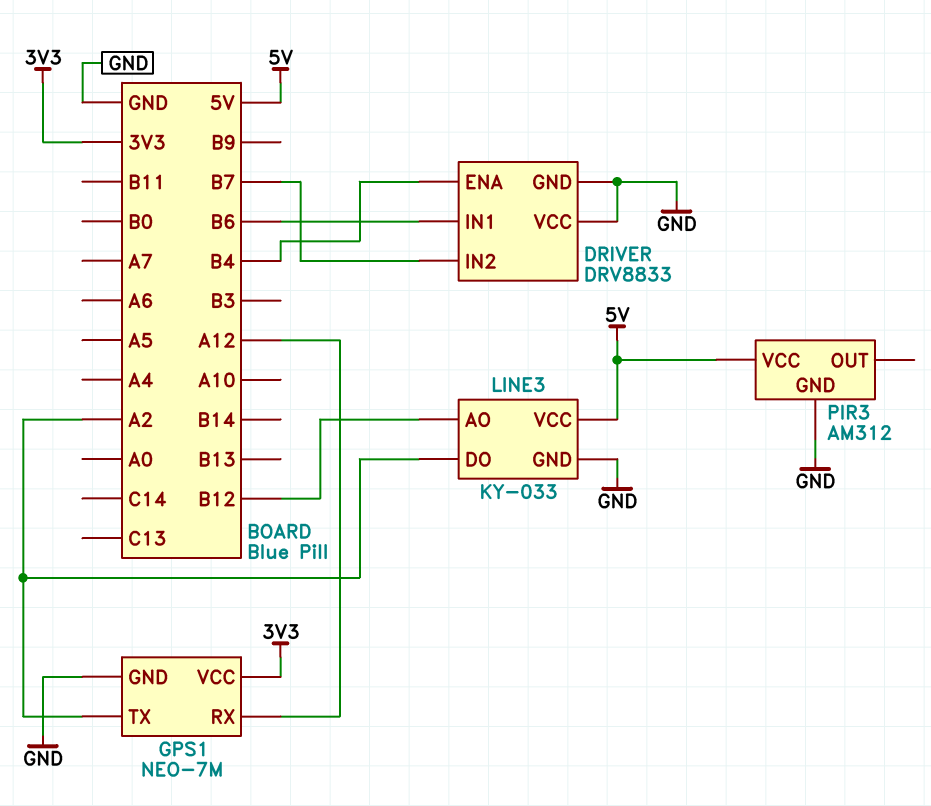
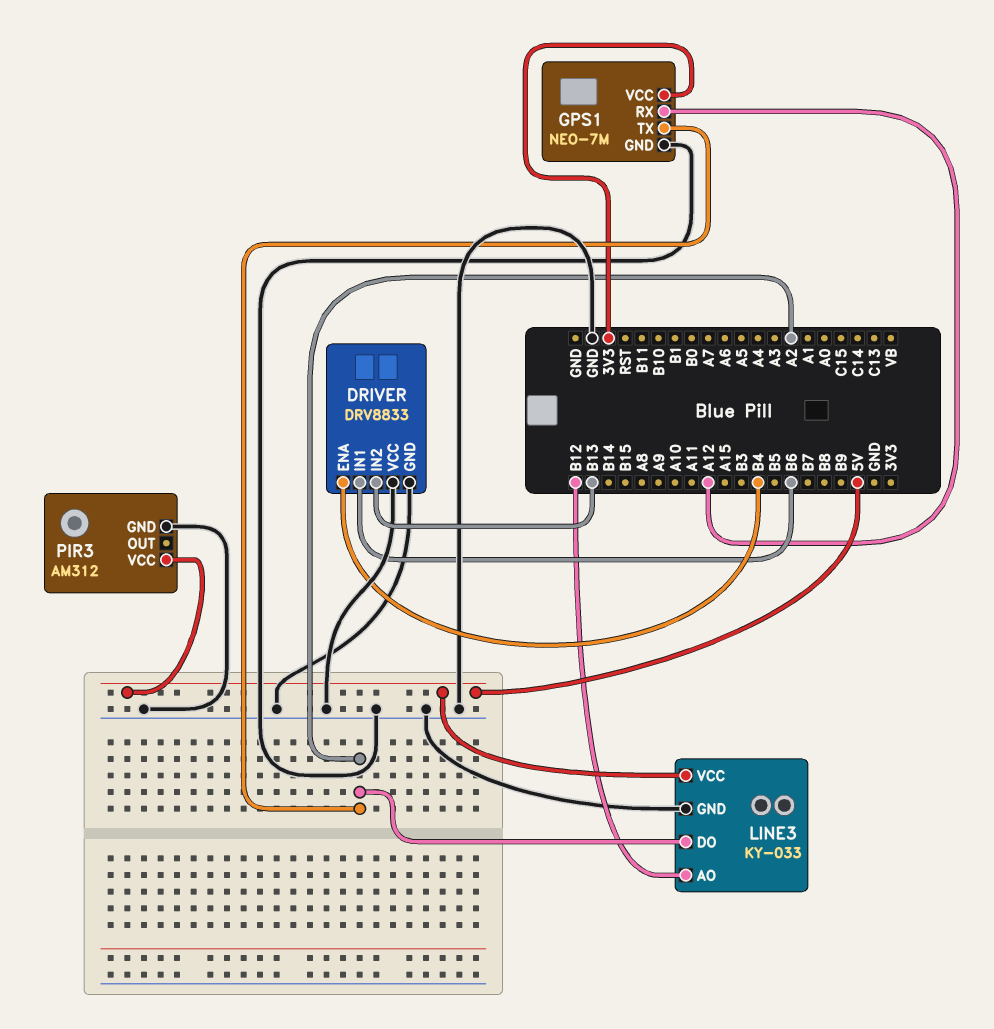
DRIVER pin IN2: B7 -> B13

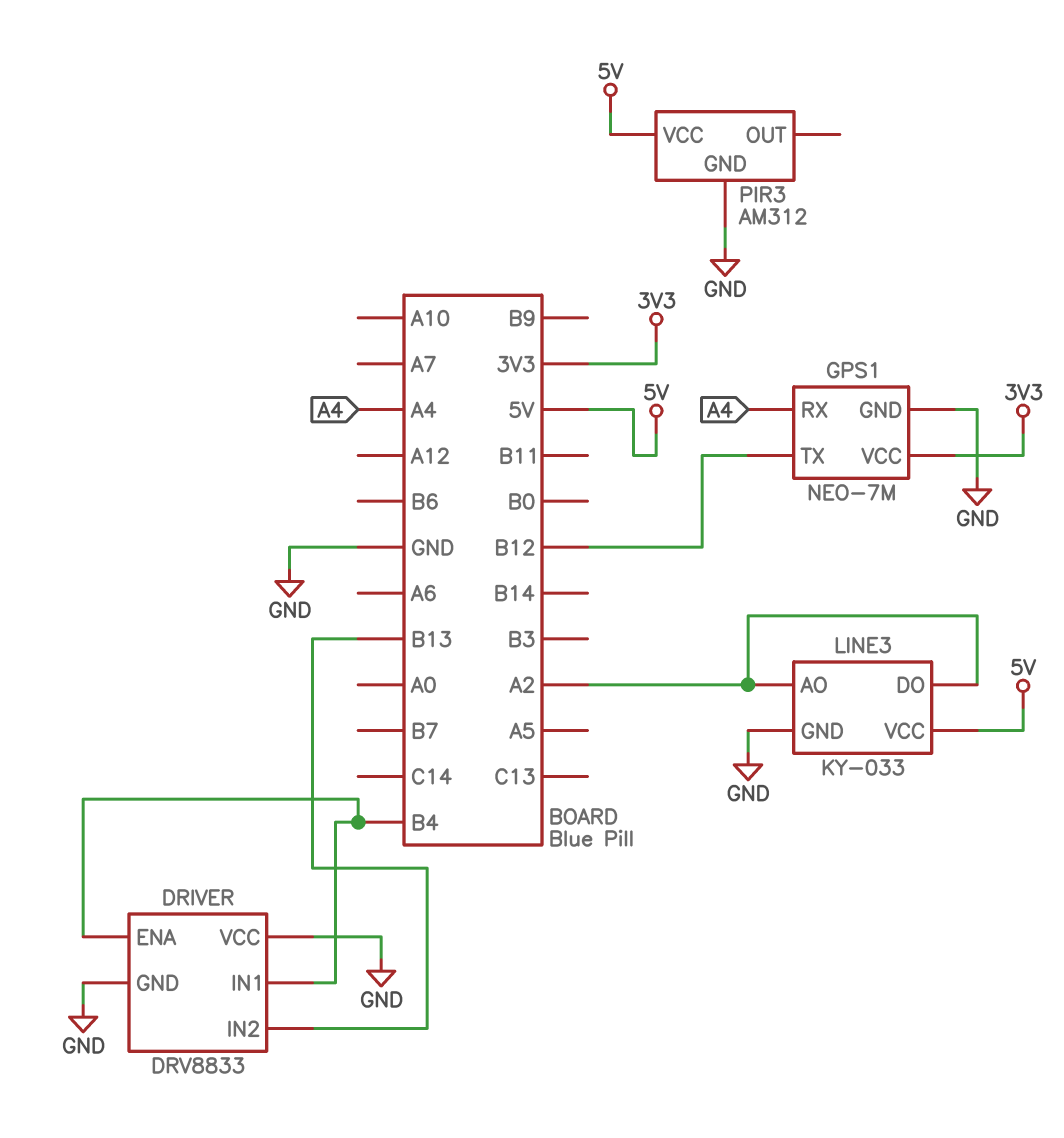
DRIVER pin IN1: B6 -> B4
GPS1 pin RX: A12 -> A4
GPS1 pin TX: A2 -> B12
LINE3 pin AO: B12 -> A2

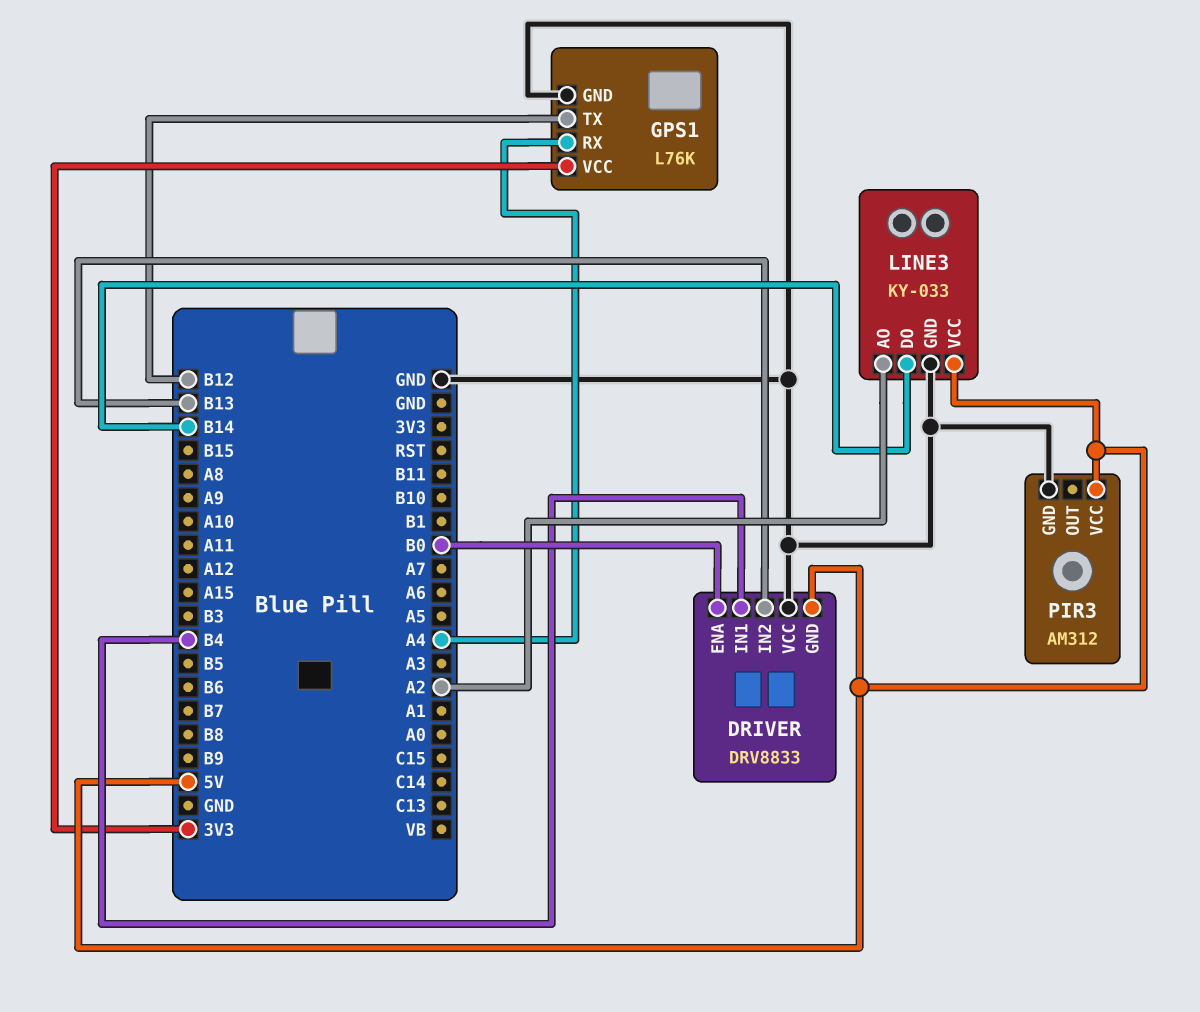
DRIVER pin ENA: B4 -> B0
DRIVER pin GND: GND -> 5V
GPS1: NEO-7M -> L76K
LINE3 pin DO: A2 -> B14

